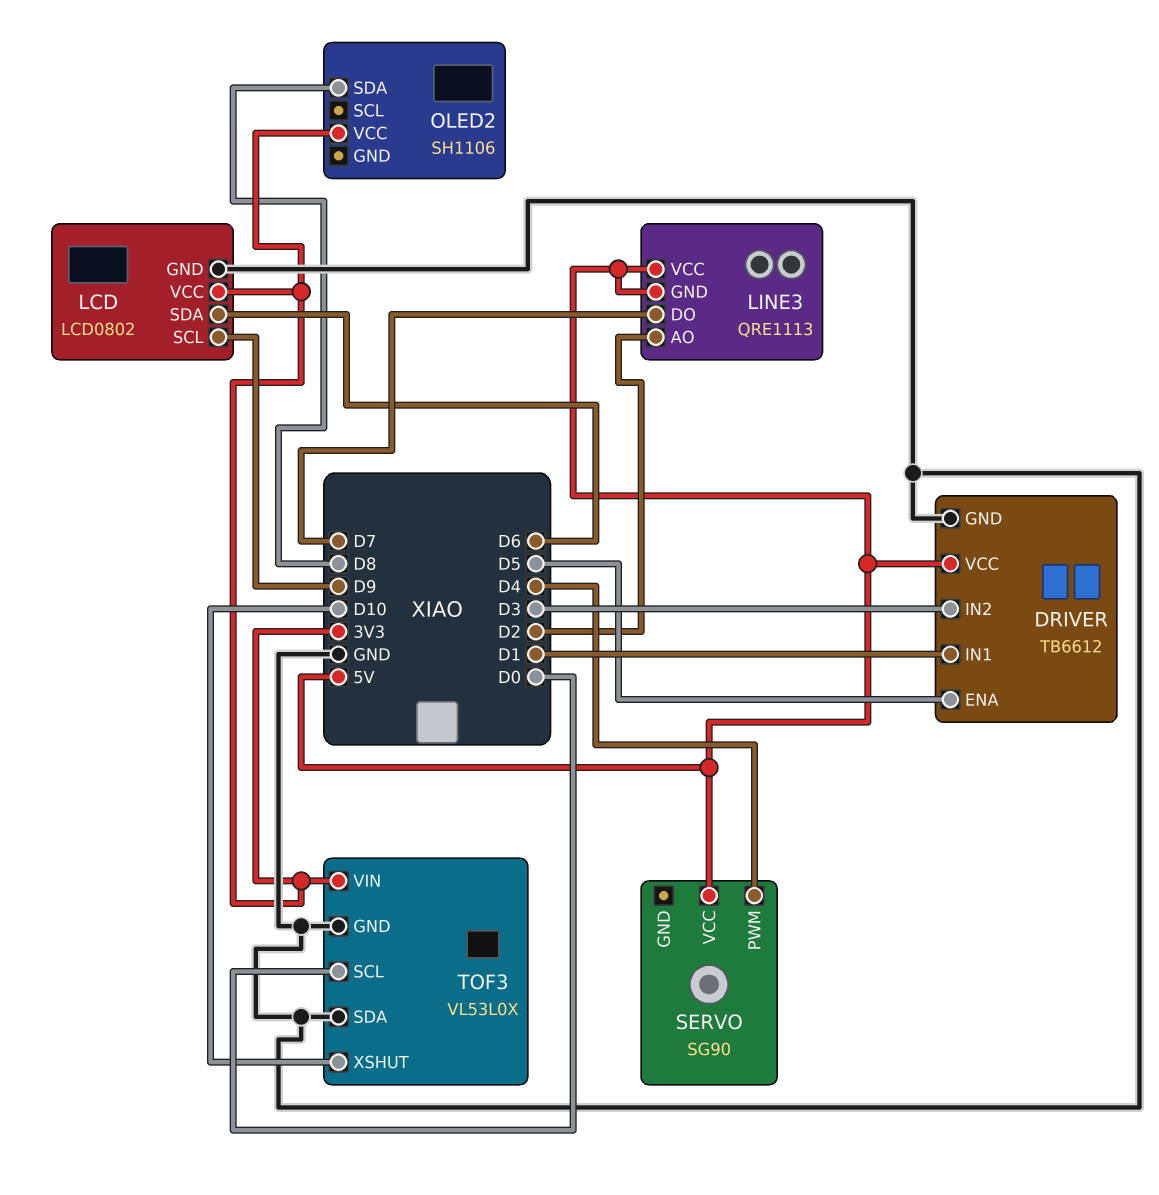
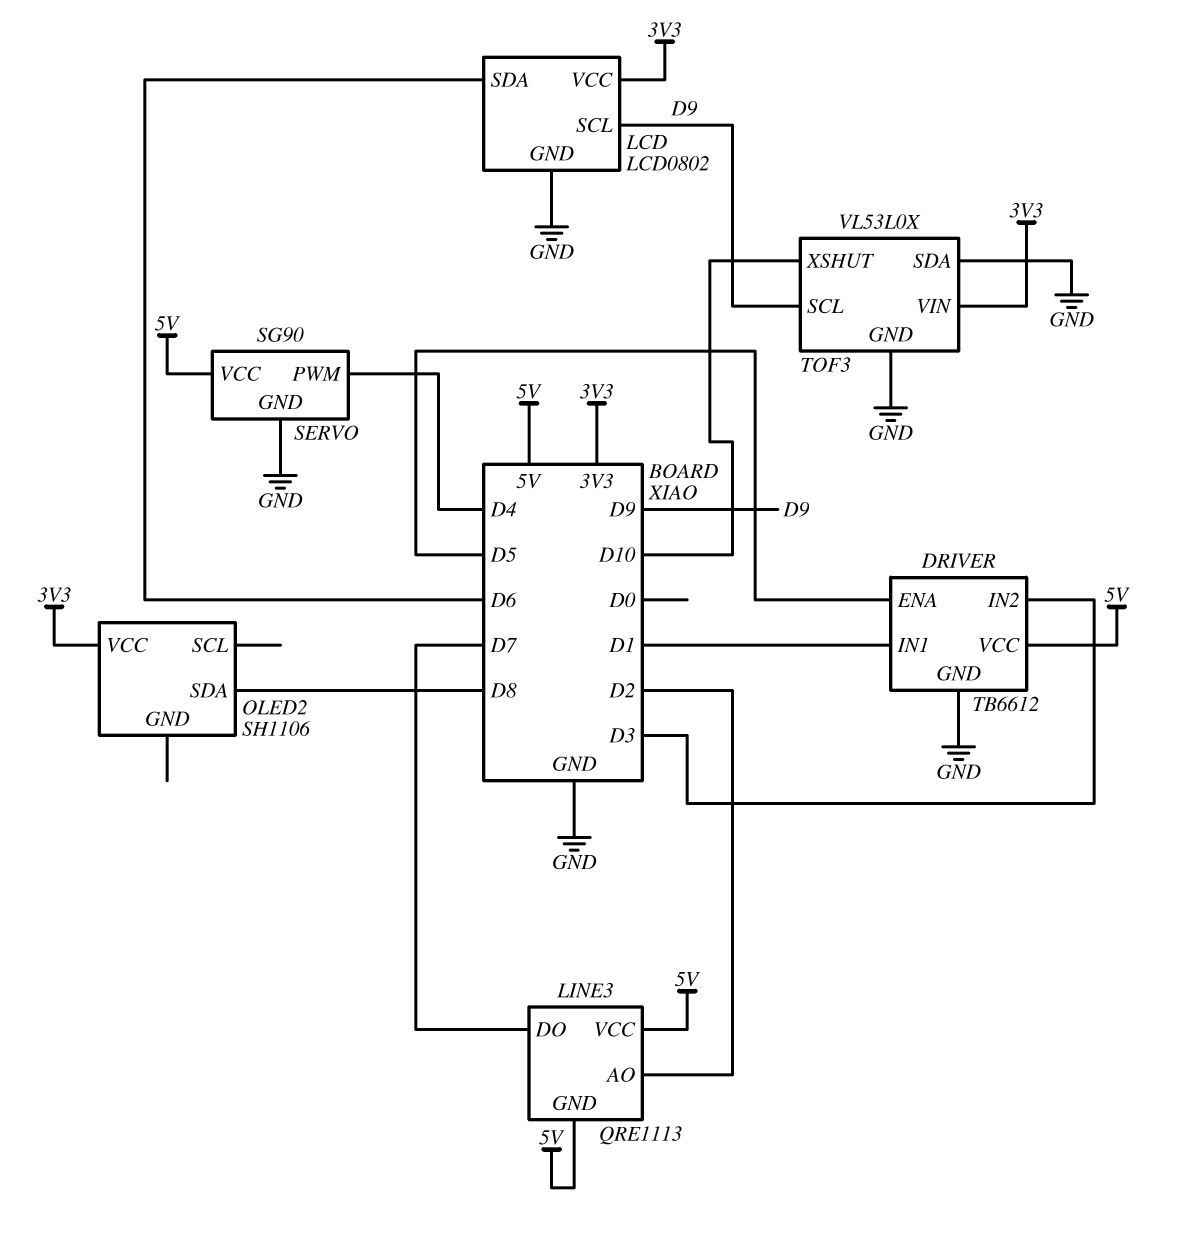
SERVO pin GND: none -> GND
TOF3 pin SCL: D0 -> D9

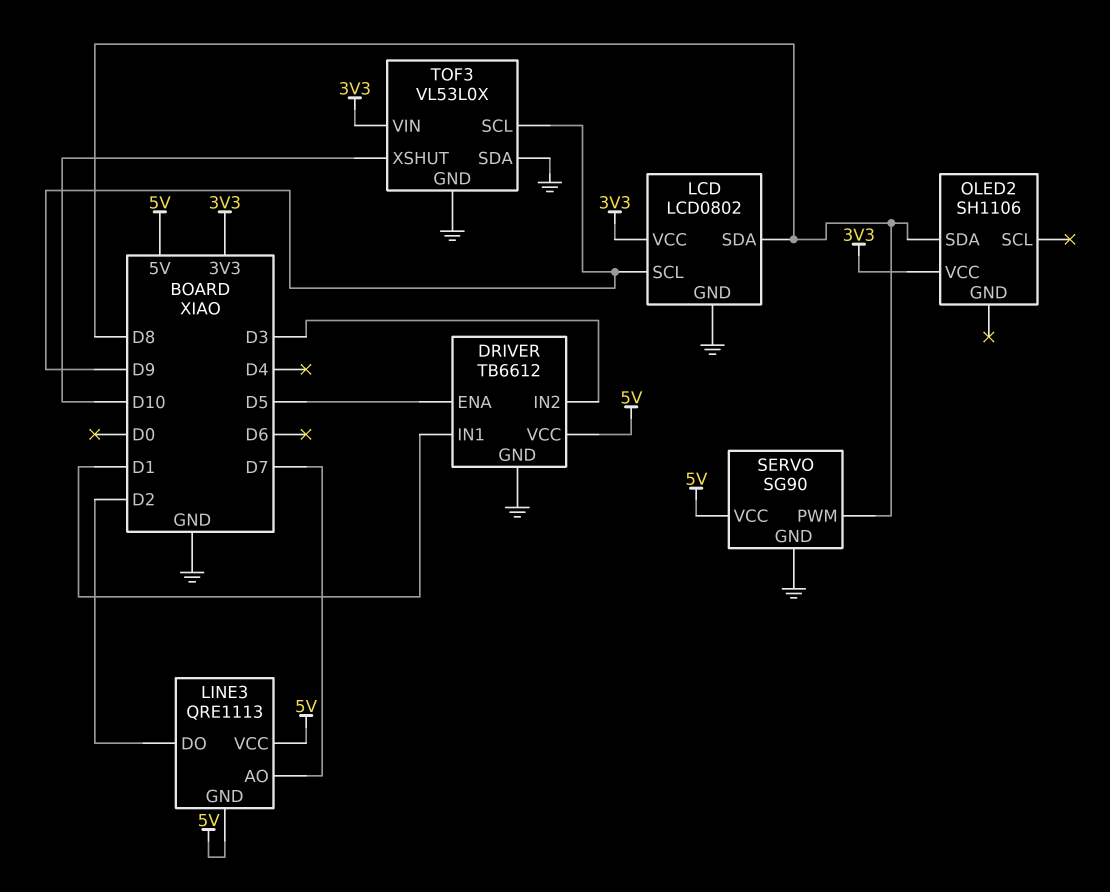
LCD pin SDA: D6 -> D8
LINE3 pin AO: D2 -> D7
LINE3 pin DO: D7 -> D2
SERVO pin PWM: D4 -> D8

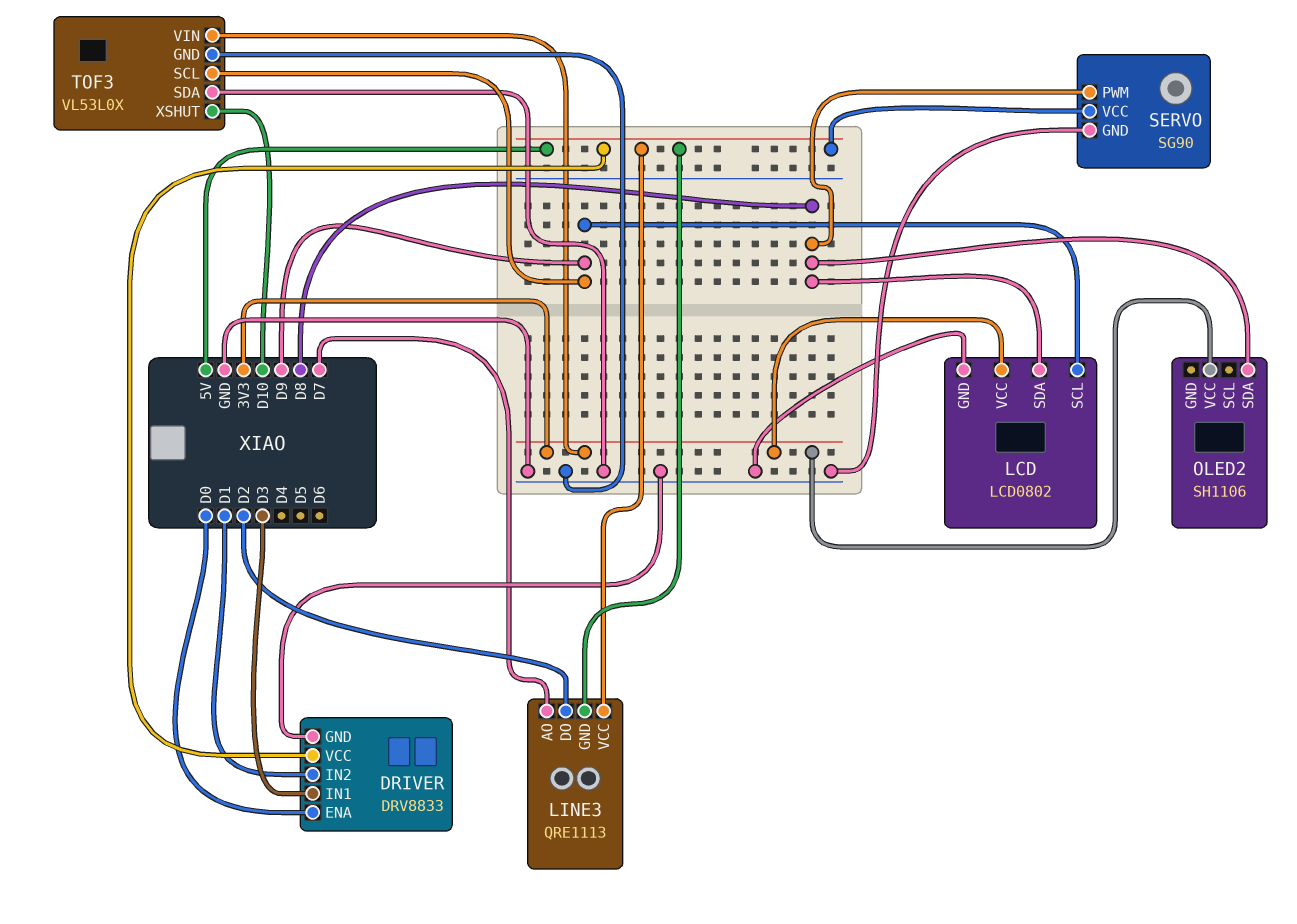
DRIVER: TB6612 -> DRV8833
DRIVER pin ENA: D5 -> D0
DRIVER pin IN1: D1 -> D3
DRIVER pin IN2: D3 -> D1

